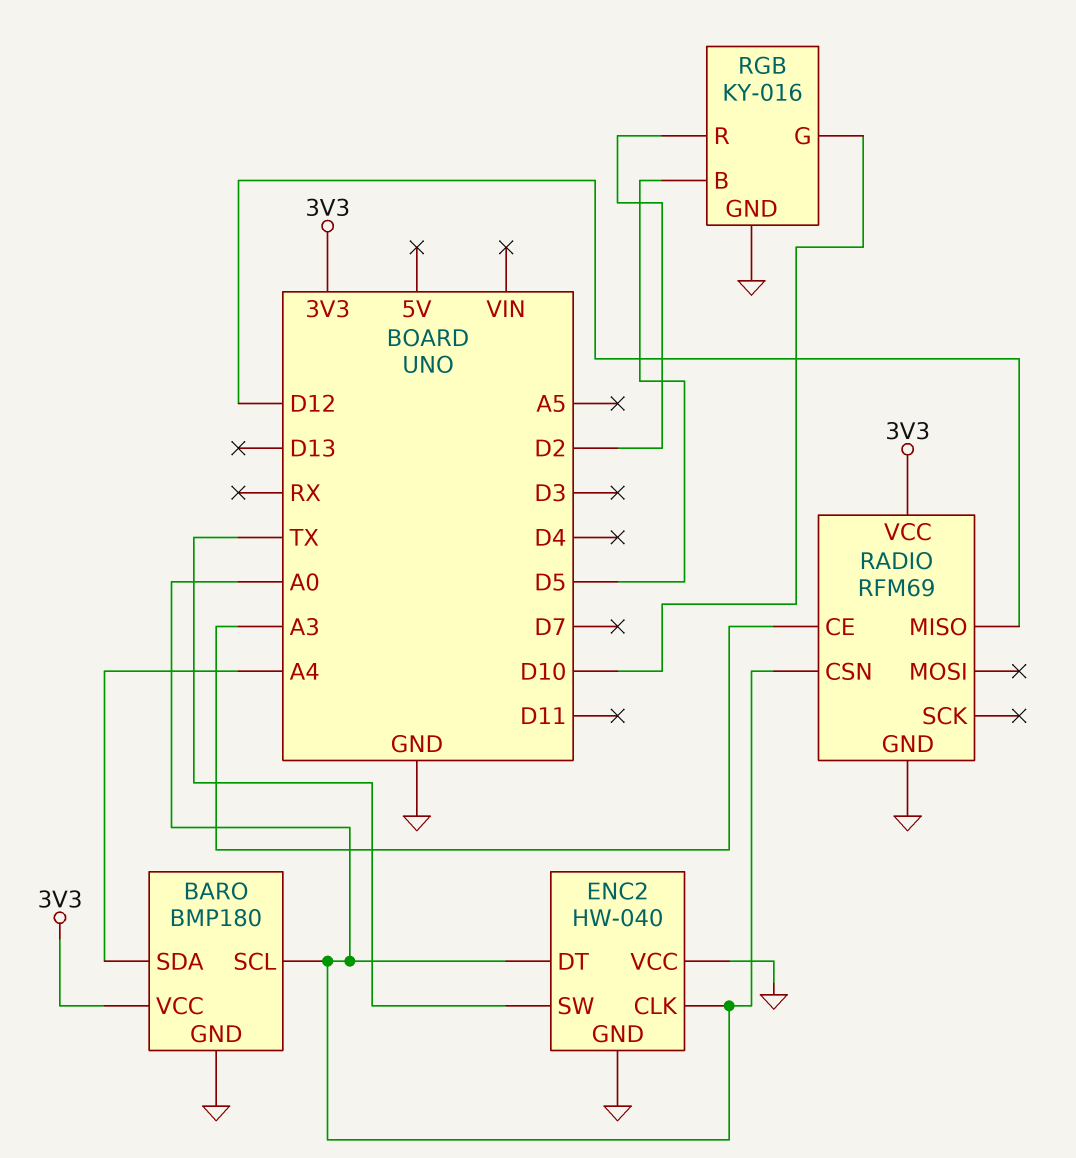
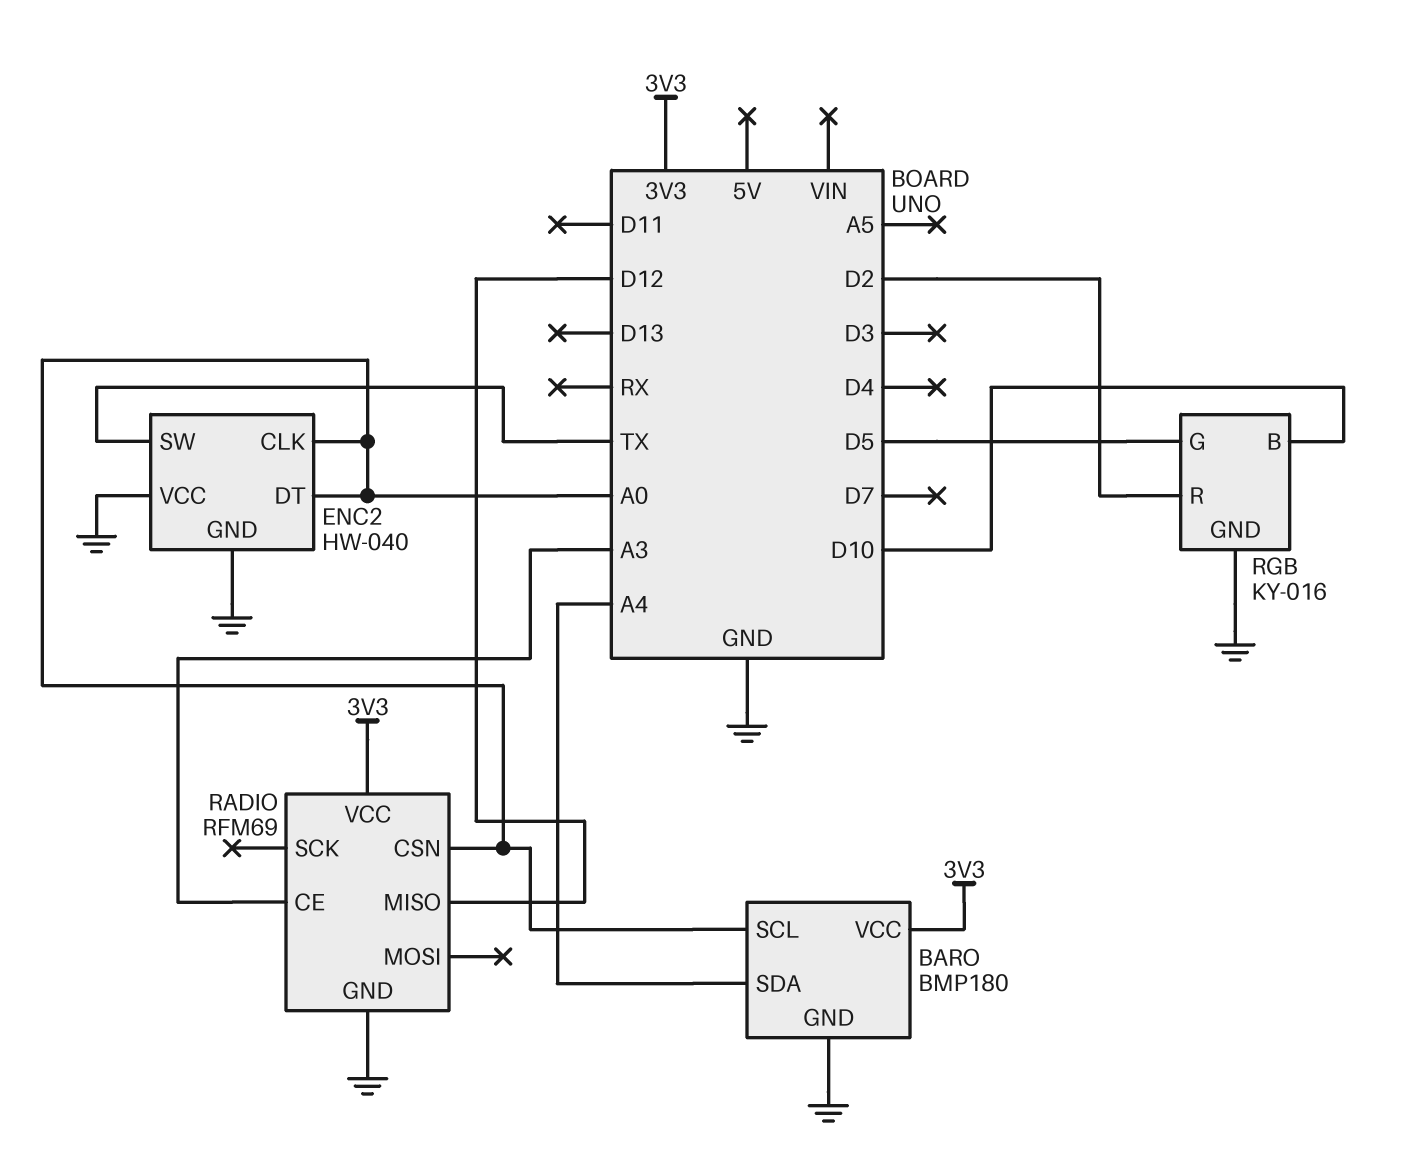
RGB pin B: D5 -> D10
RGB pin G: D10 -> D5

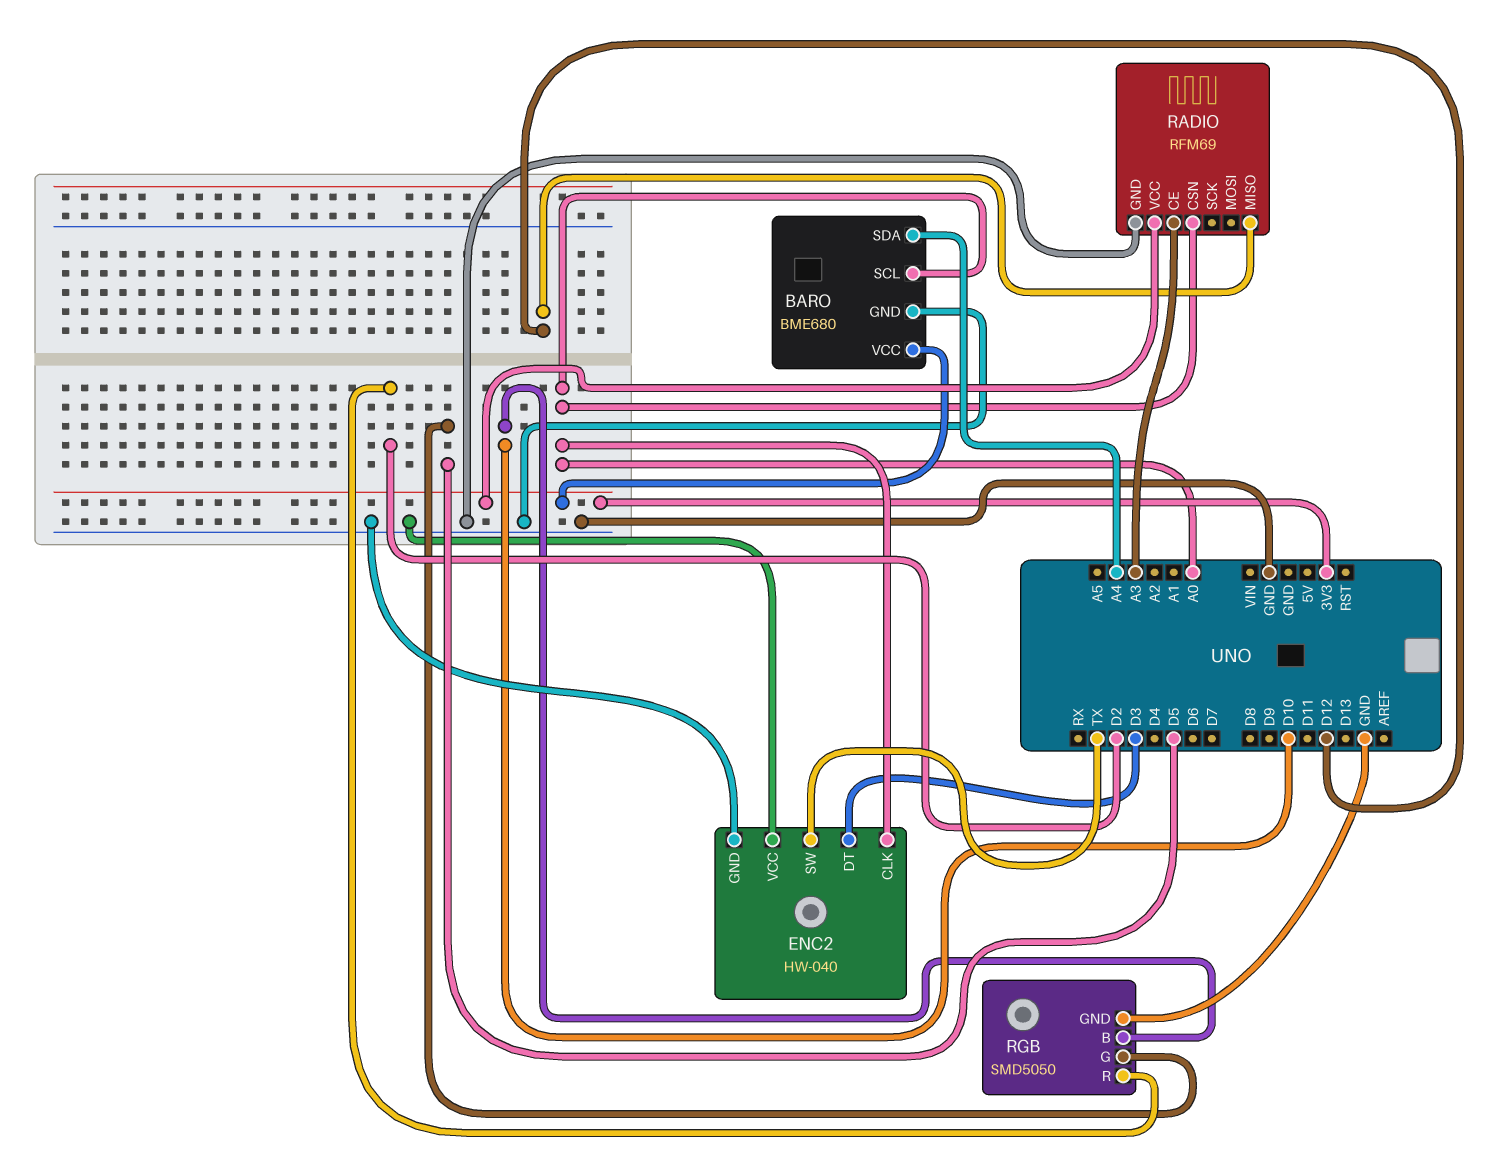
BARO: BMP180 -> BME680
ENC2 pin DT: A0 -> D3
RGB: KY-016 -> SMD5050

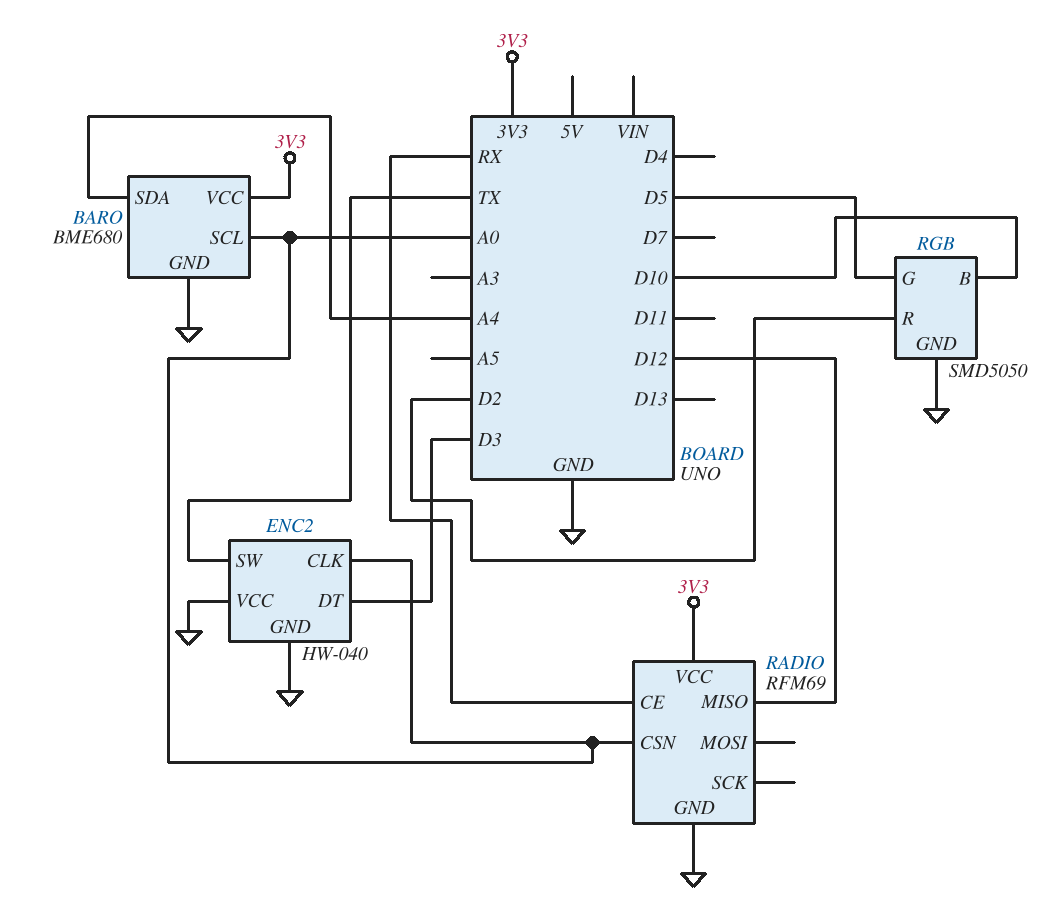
RADIO pin CE: A3 -> RX

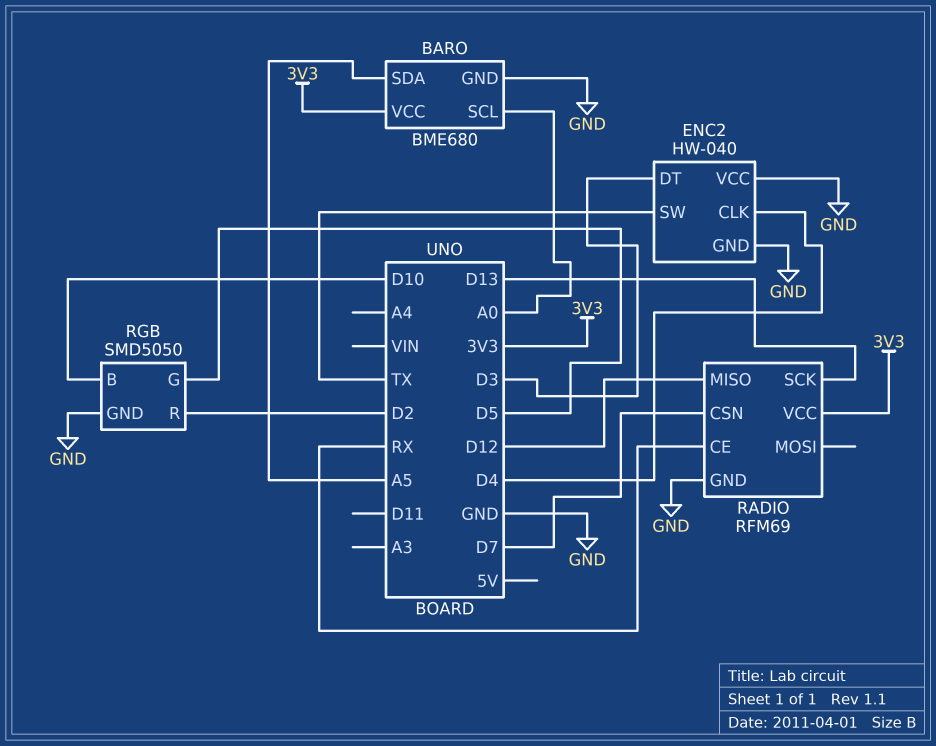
BARO pin SDA: A4 -> A5
ENC2 pin CLK: A0 -> D4
RADIO pin CSN: A0 -> D7
RADIO pin SCK: none -> D13

